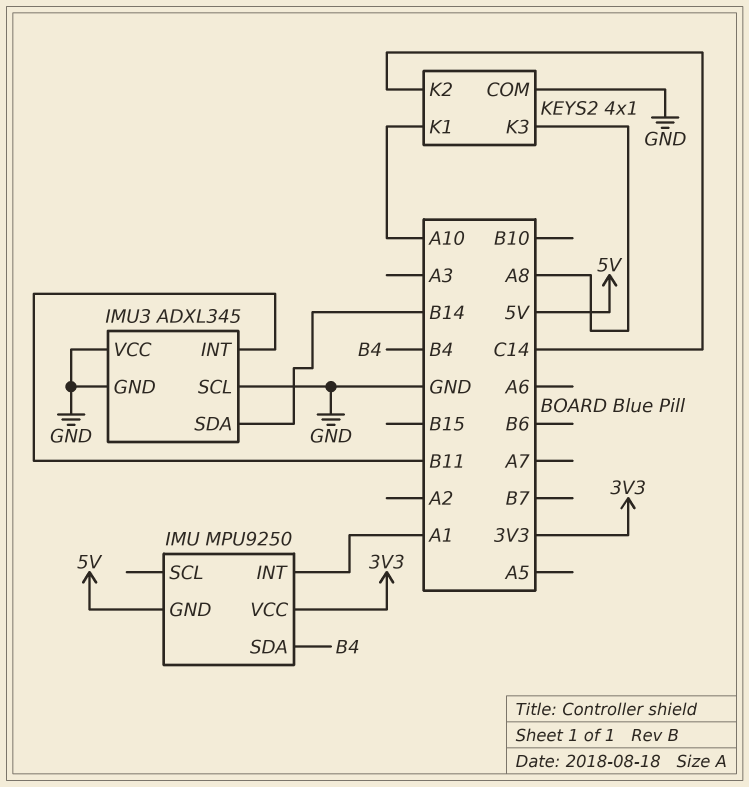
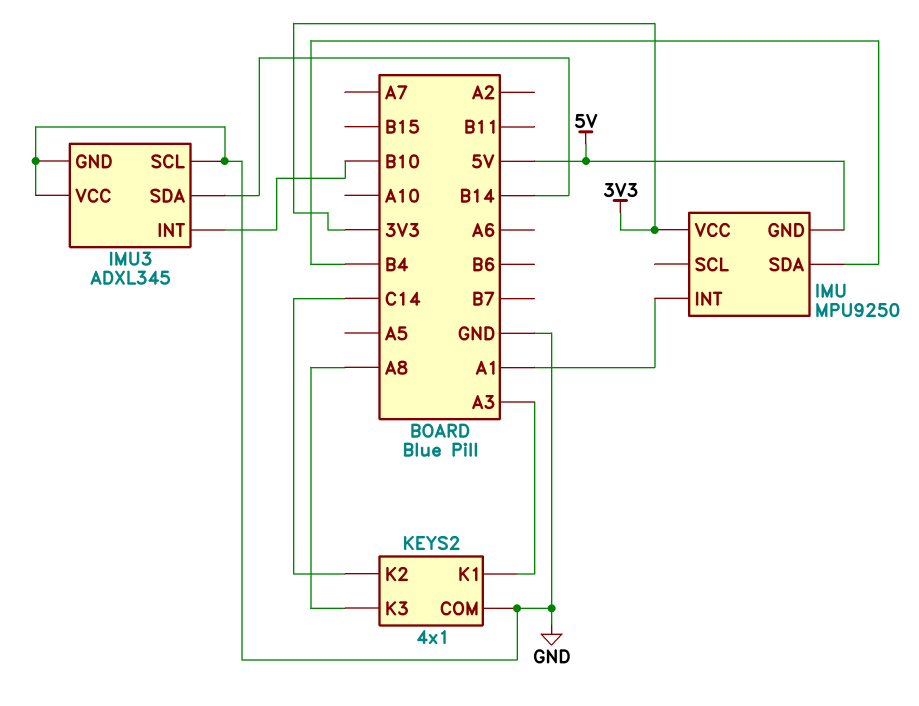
IMU3 pin INT: B11 -> B10
KEYS2 pin K1: A10 -> A3

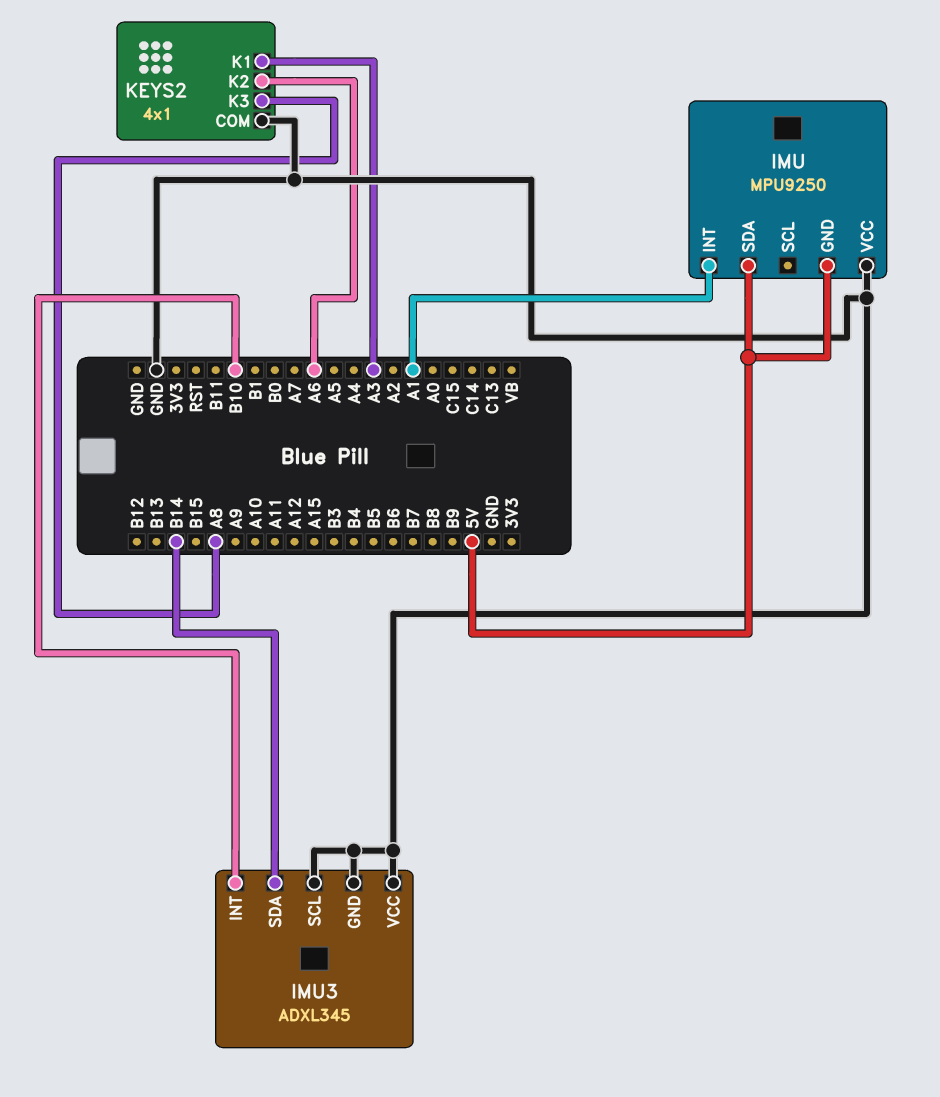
IMU pin SDA: B4 -> 5V
IMU pin VCC: 3V3 -> GND
KEYS2 pin K2: C14 -> A6

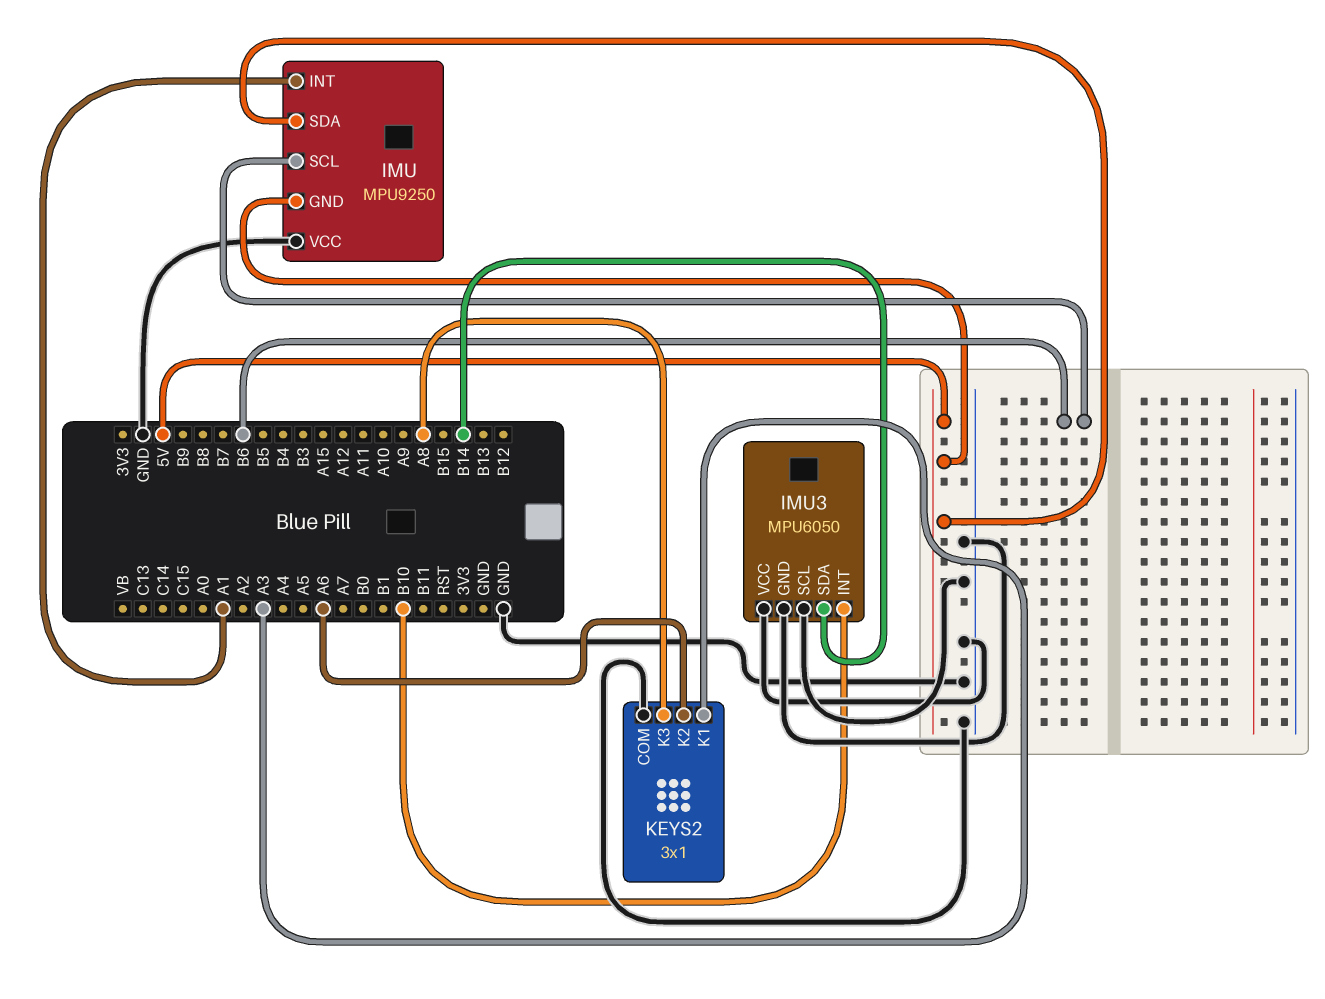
IMU pin SCL: none -> B6
IMU3: ADXL345 -> MPU6050
KEYS2: 4x1 -> 3x1

